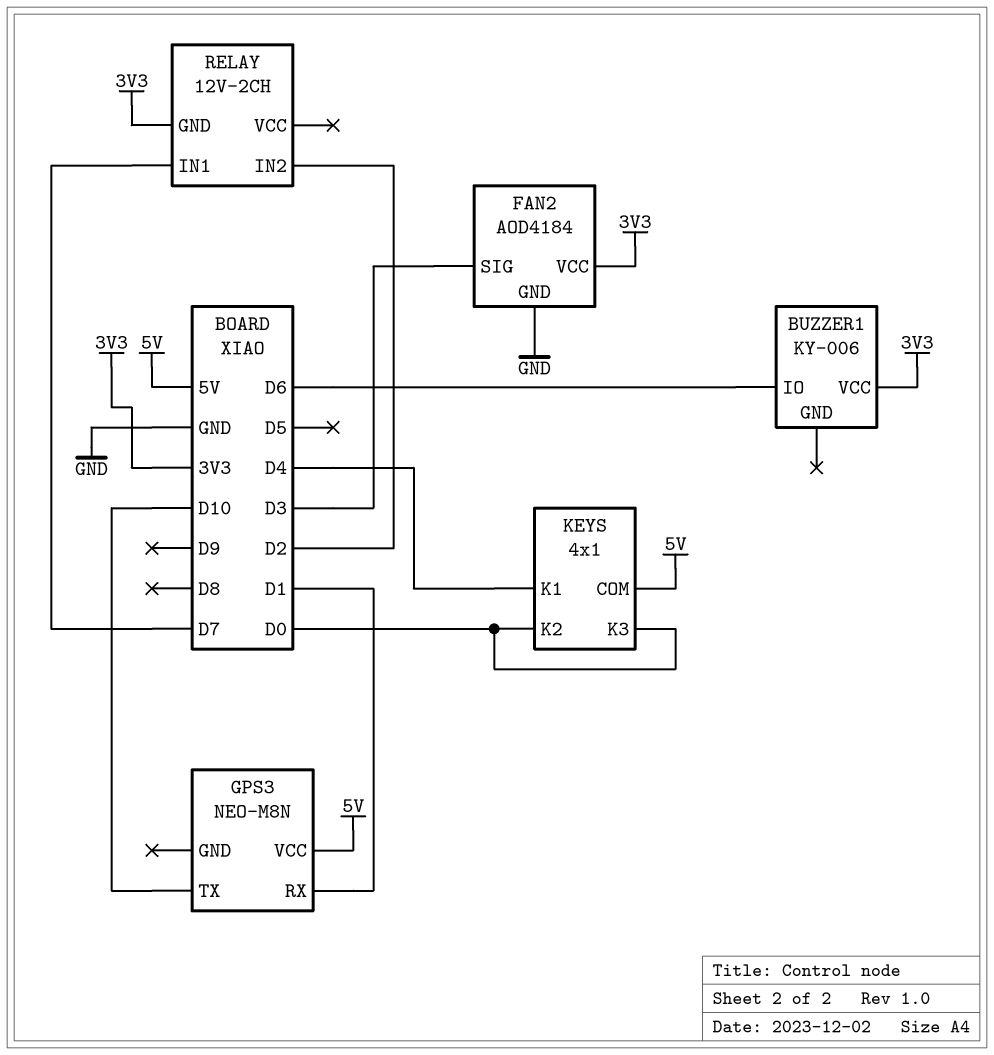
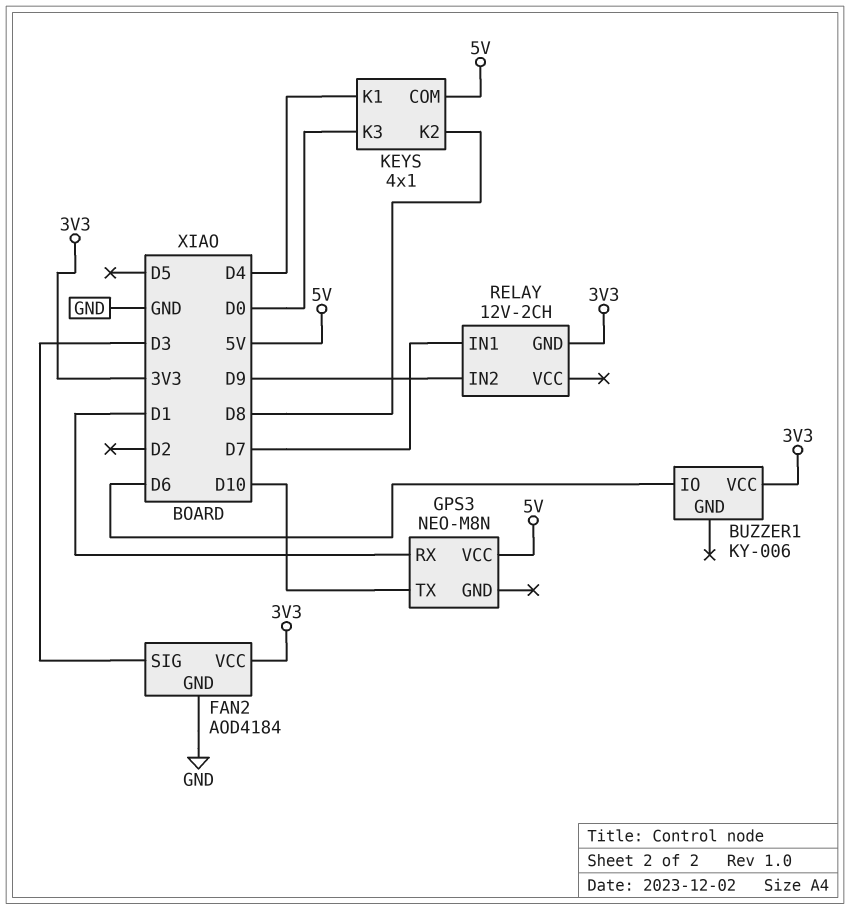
KEYS pin K2: D0 -> D8
RELAY pin IN2: D2 -> D9

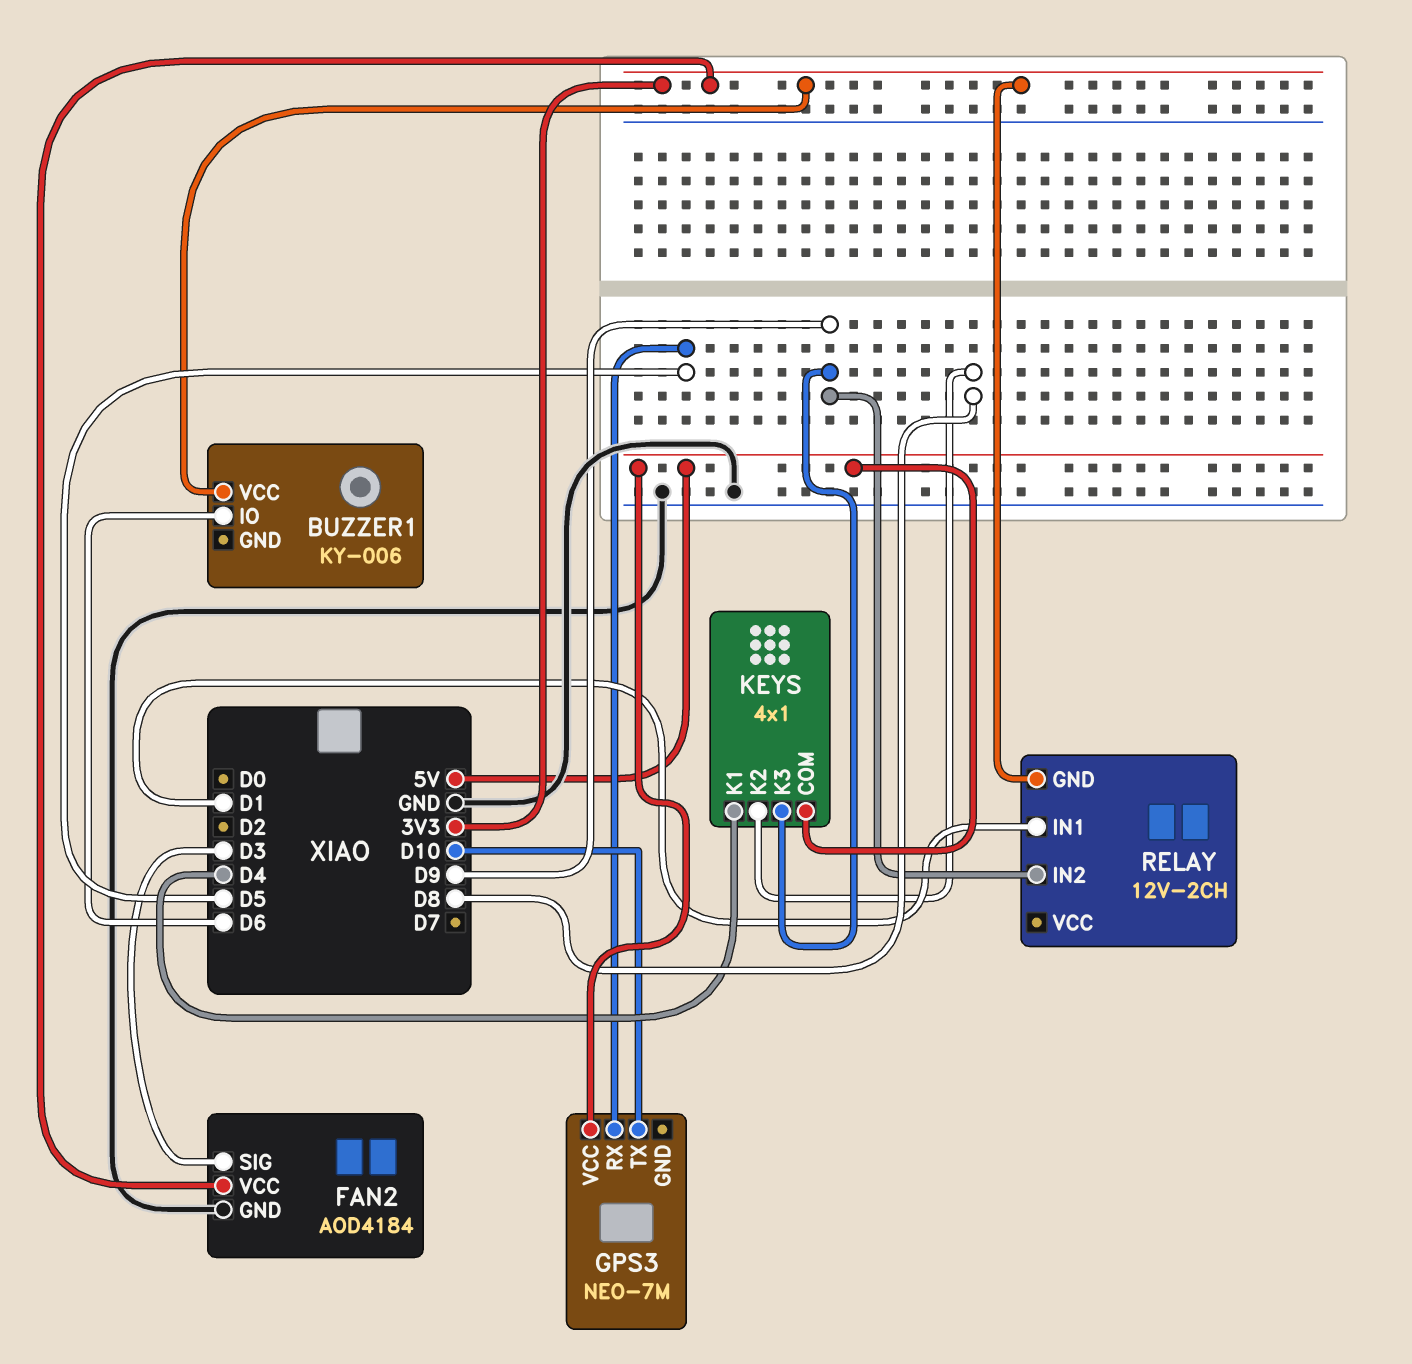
GPS3: NEO-M8N -> NEO-7M
GPS3 pin RX: D1 -> D5
KEYS pin K3: D0 -> D9
RELAY pin IN1: D7 -> D1

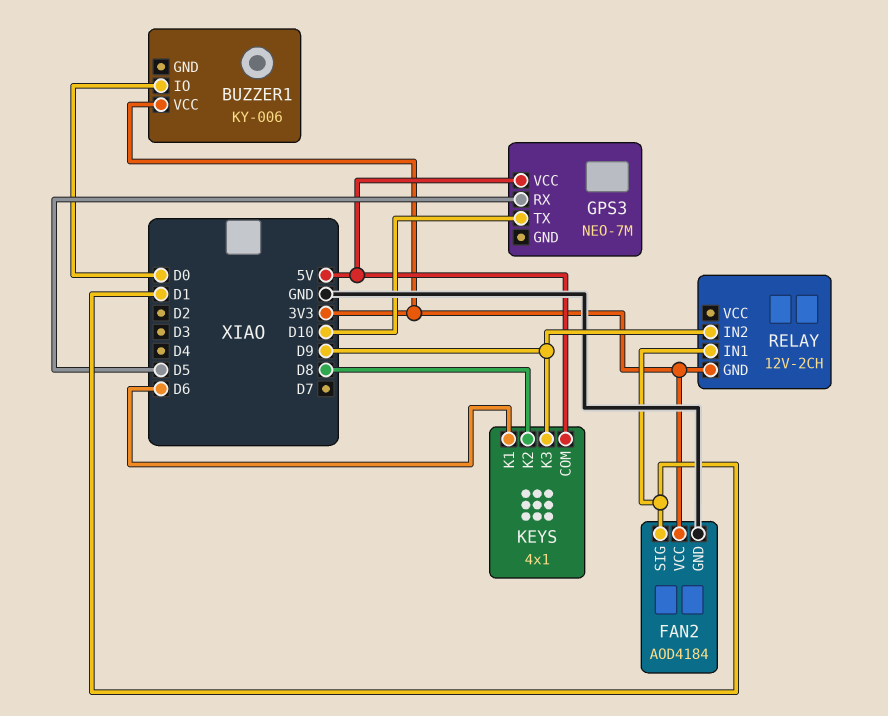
BUZZER1 pin IO: D6 -> D0
FAN2 pin SIG: D3 -> D1
KEYS pin K1: D4 -> D6

